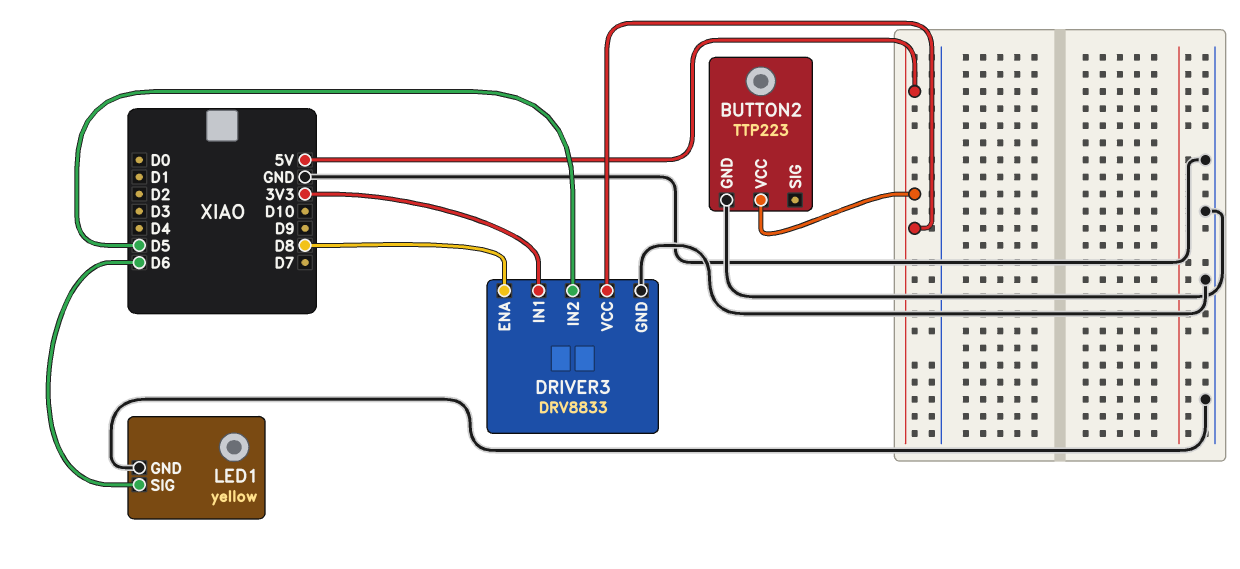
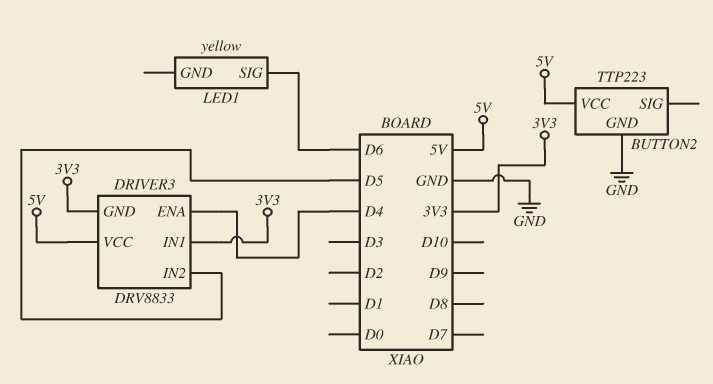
DRIVER3 pin ENA: D8 -> D4
DRIVER3 pin GND: GND -> 3V3
LED1 pin GND: GND -> none

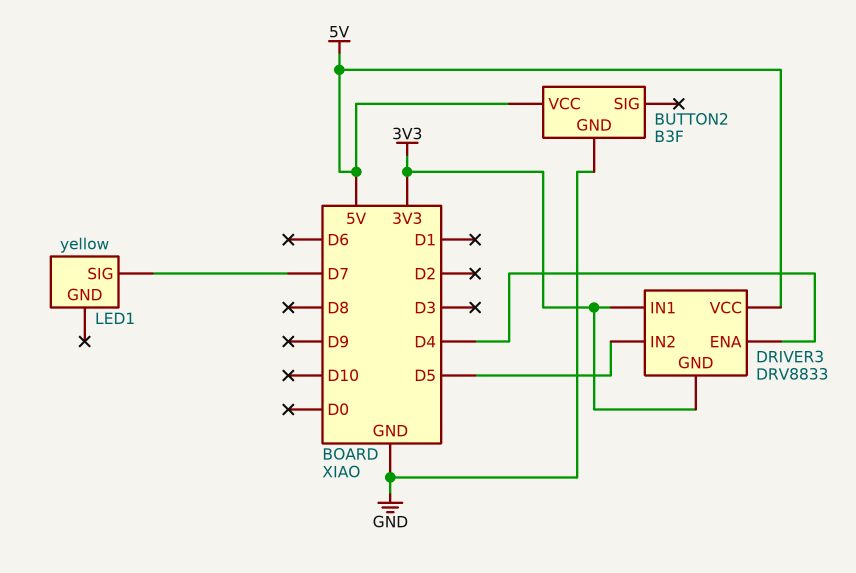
BUTTON2: TTP223 -> B3F
LED1 pin SIG: D6 -> D7

